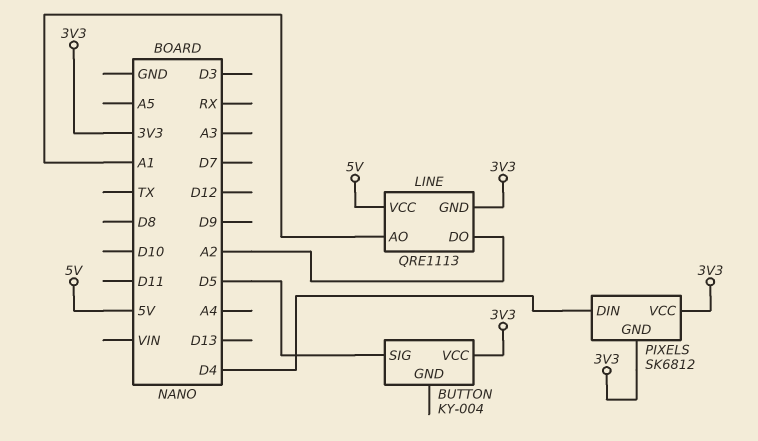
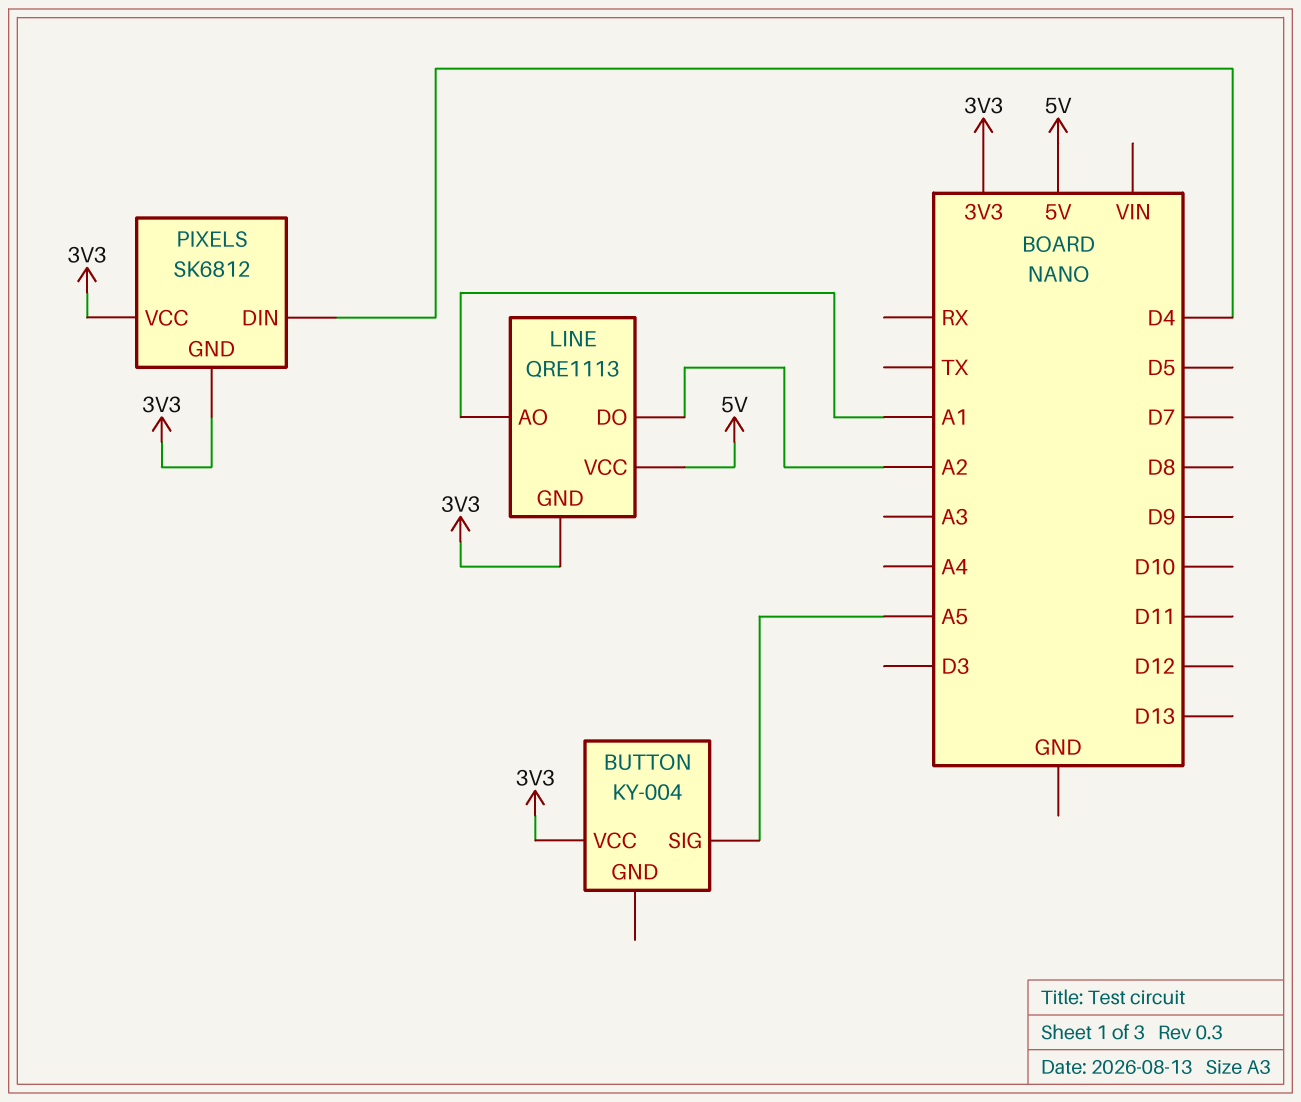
BUTTON pin SIG: D5 -> A5

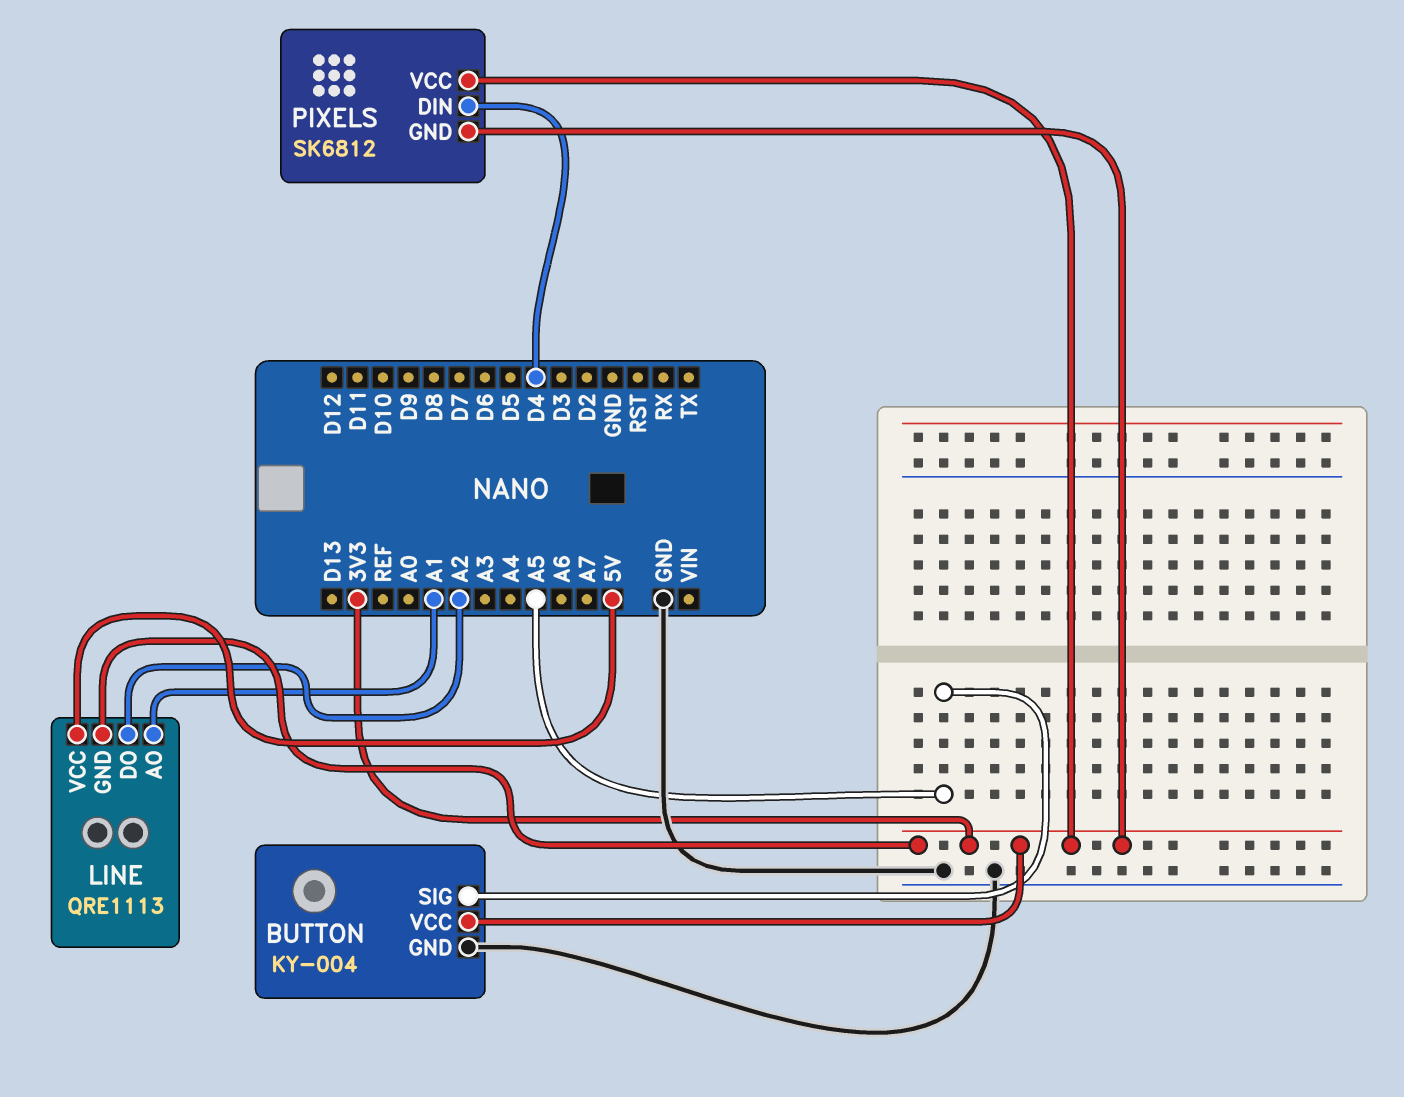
BUTTON pin GND: none -> GND

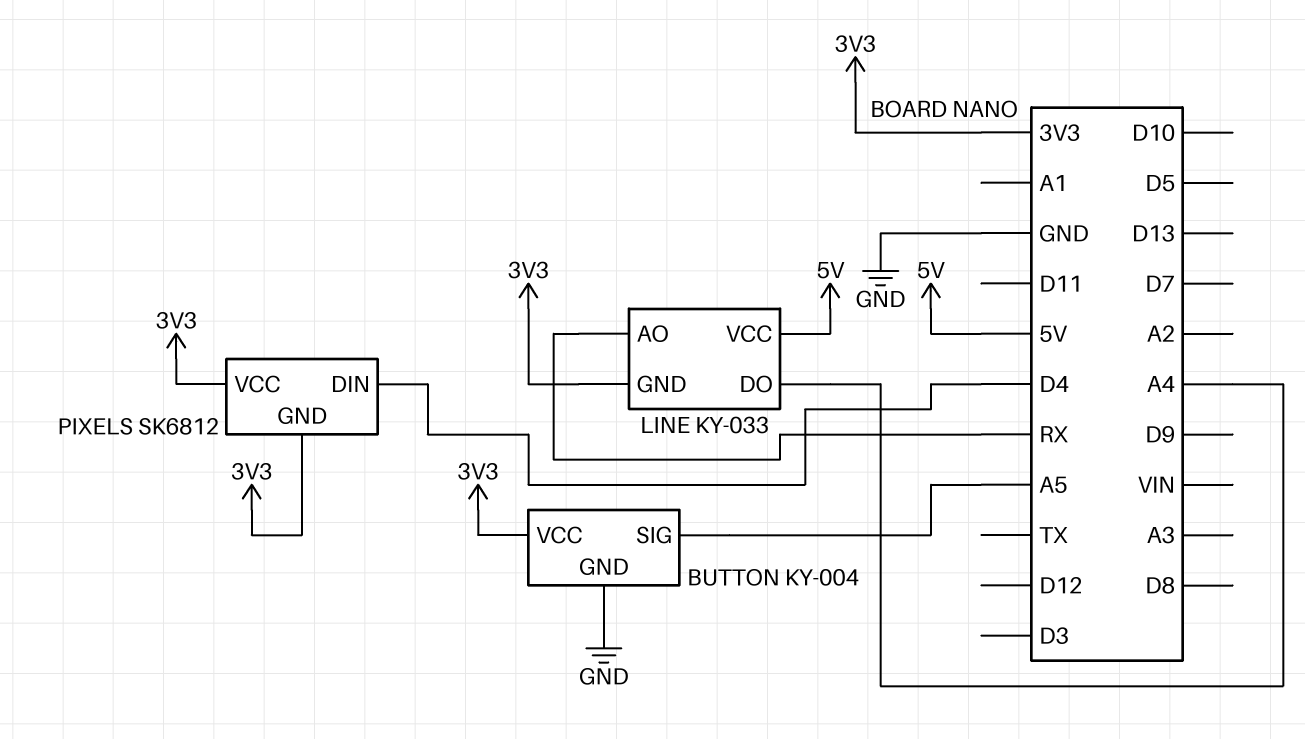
LINE: QRE1113 -> KY-033
LINE pin AO: A1 -> RX
LINE pin DO: A2 -> A4

